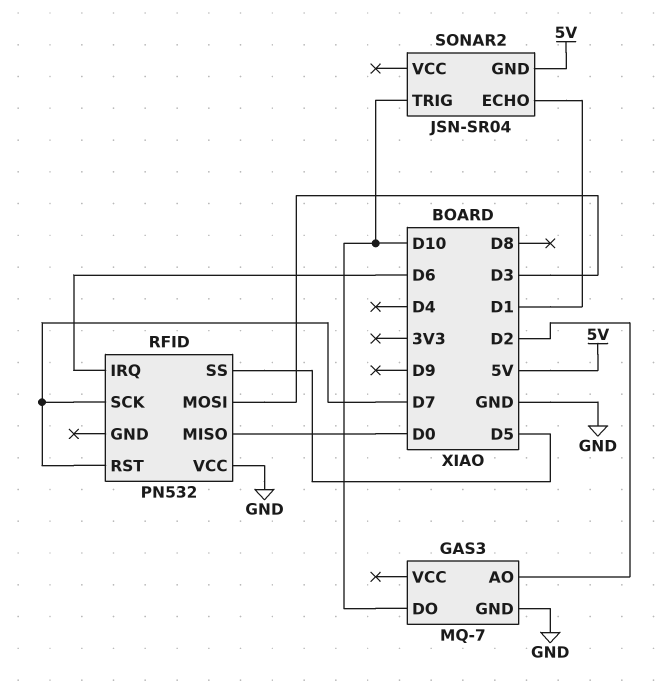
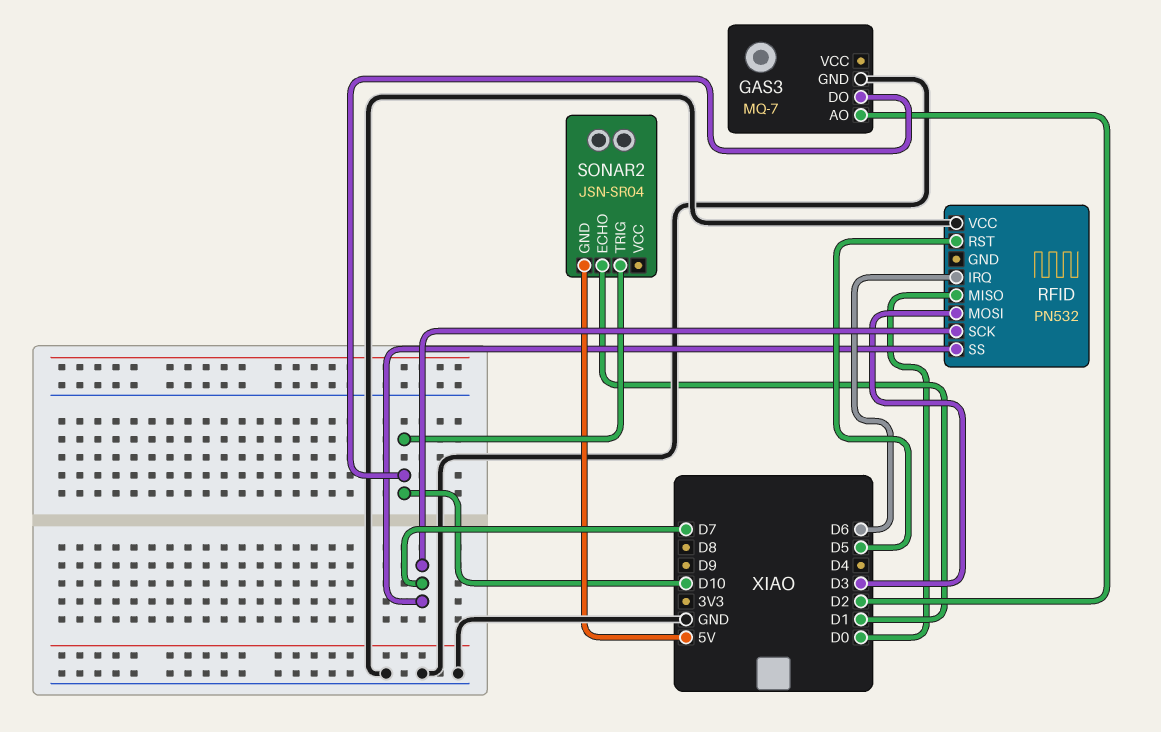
RFID pin RST: D7 -> D5
RFID pin SS: D5 -> D7

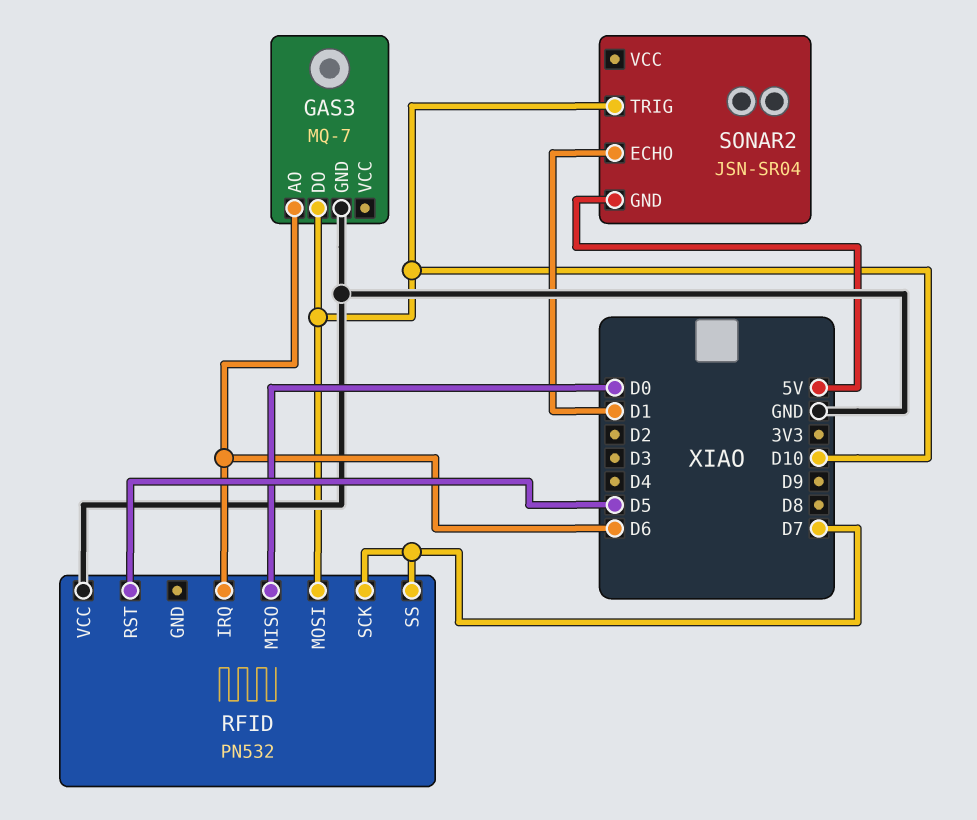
GAS3 pin AO: D2 -> D6
RFID pin MOSI: D3 -> D10

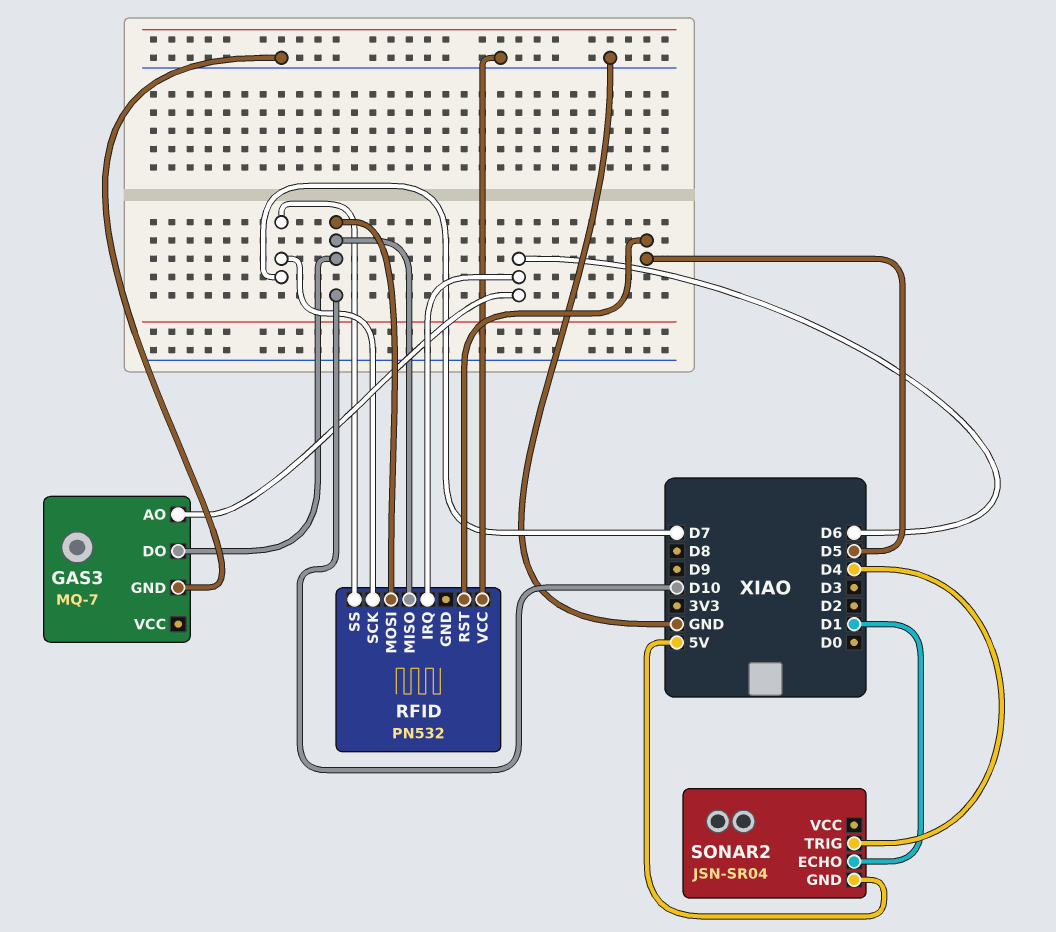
RFID pin MISO: D0 -> D10
SONAR2 pin TRIG: D10 -> D4

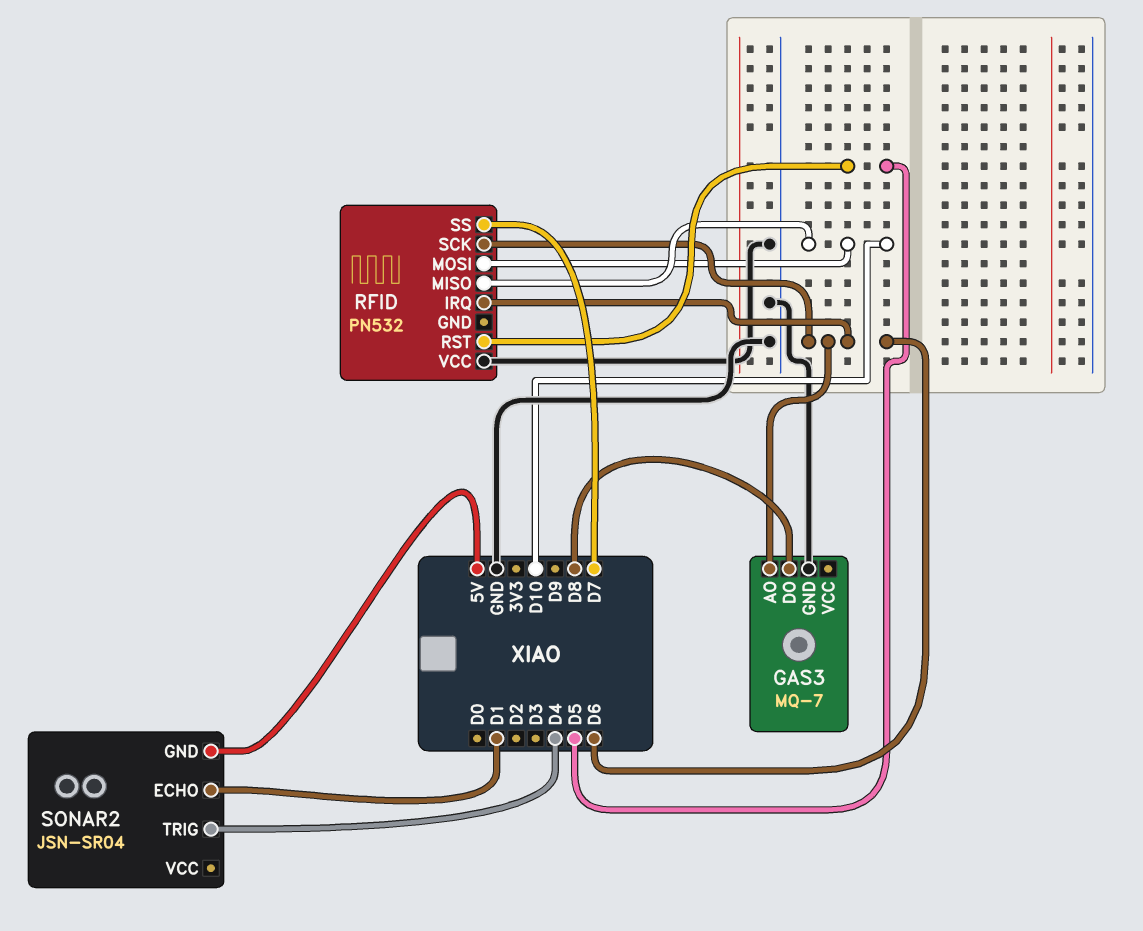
GAS3 pin DO: D10 -> D8
RFID pin SCK: D7 -> D6

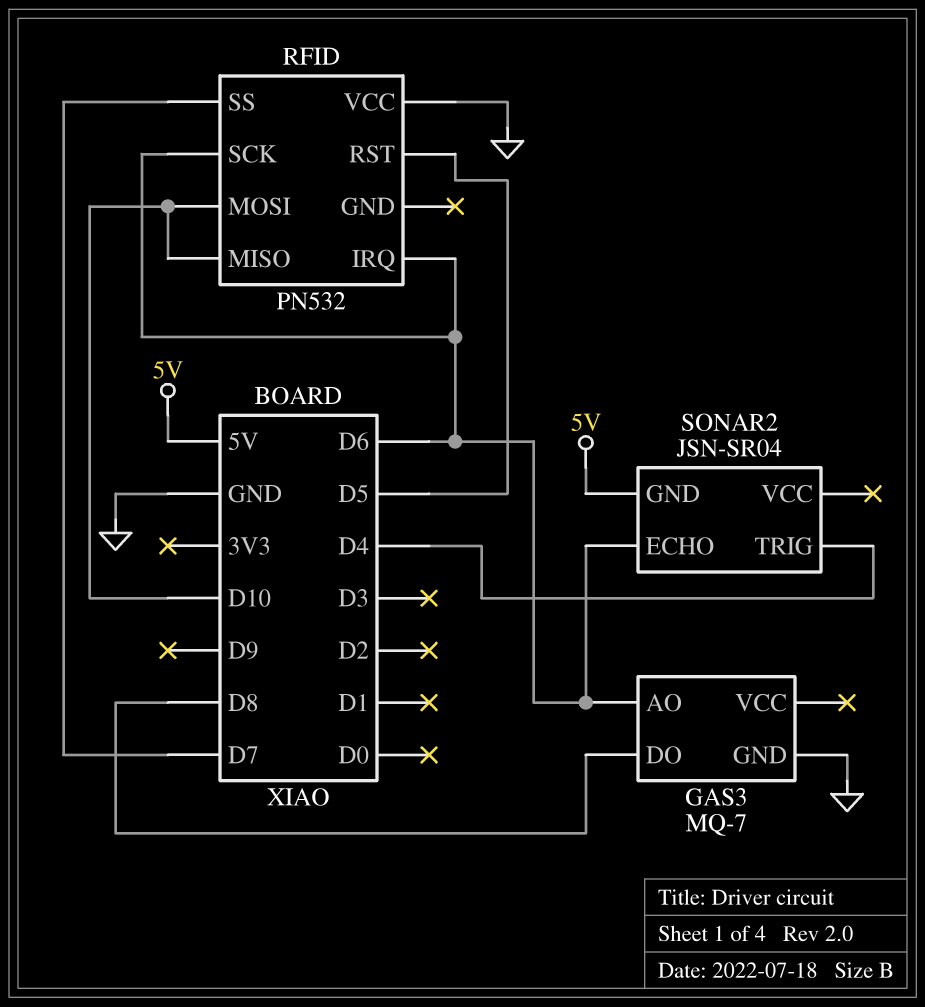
SONAR2 pin ECHO: D1 -> D6

